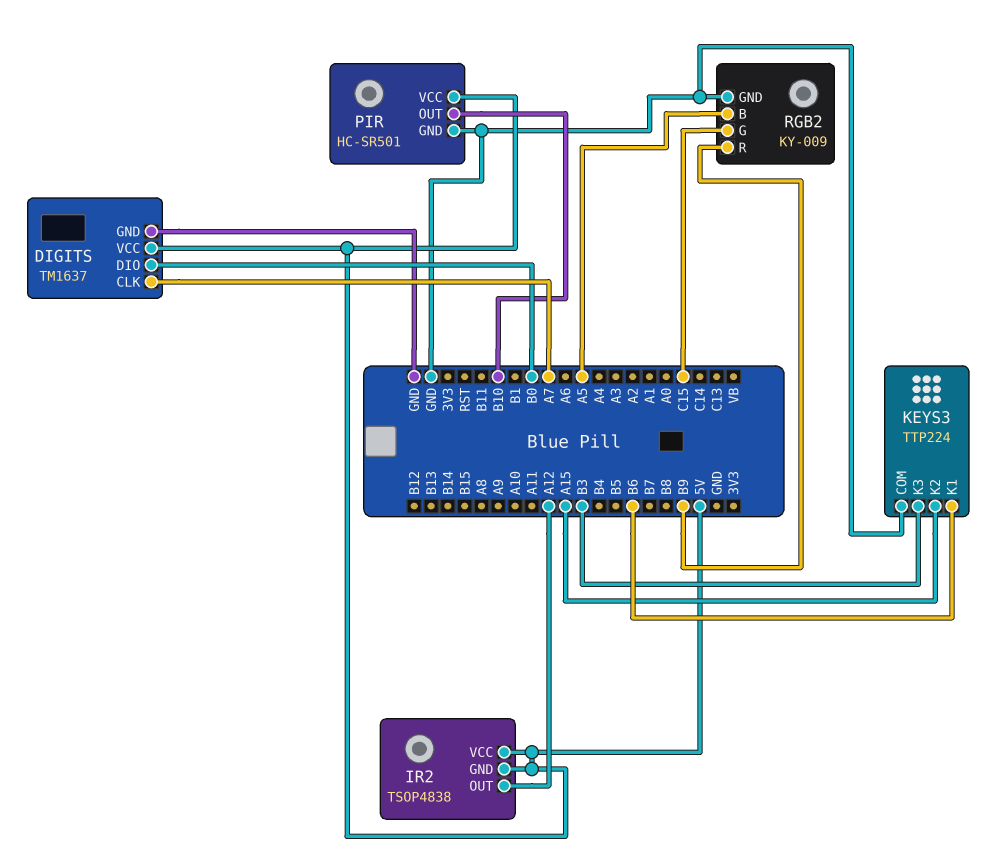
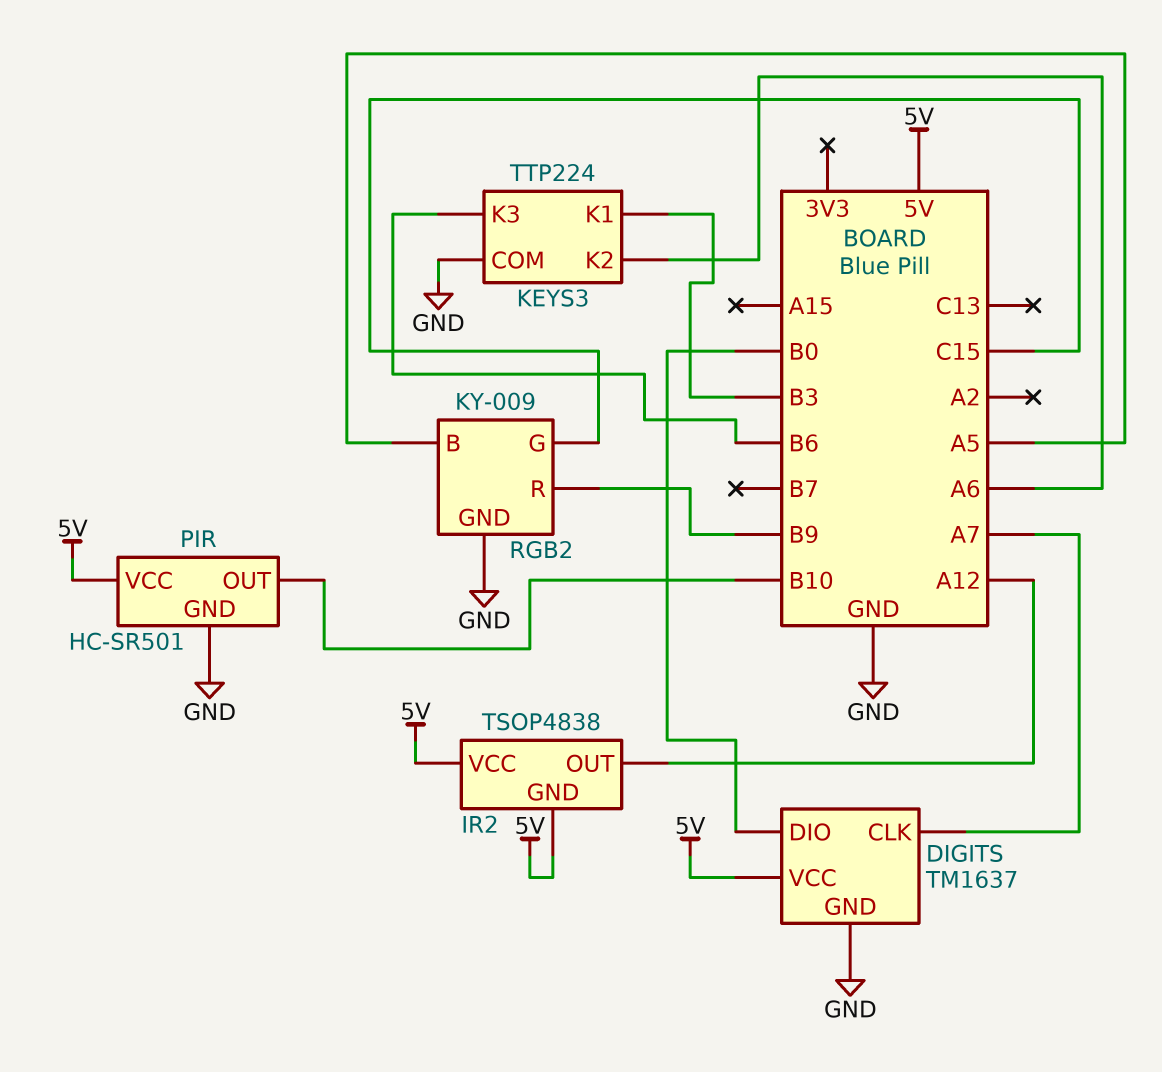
KEYS3 pin K1: B6 -> B3
KEYS3 pin K2: A15 -> A6
KEYS3 pin K3: B3 -> B6

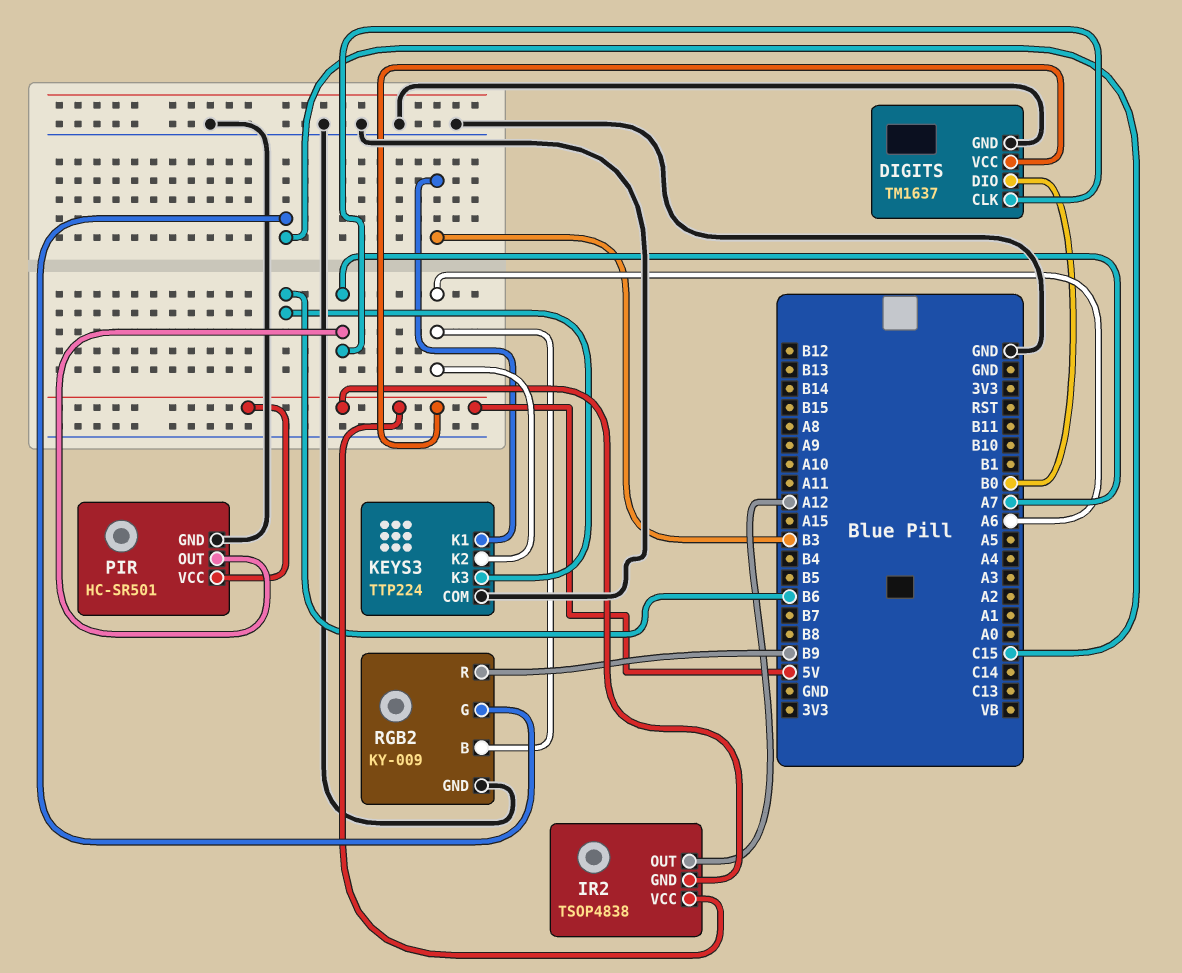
PIR pin OUT: B10 -> A7
RGB2 pin B: A5 -> A6

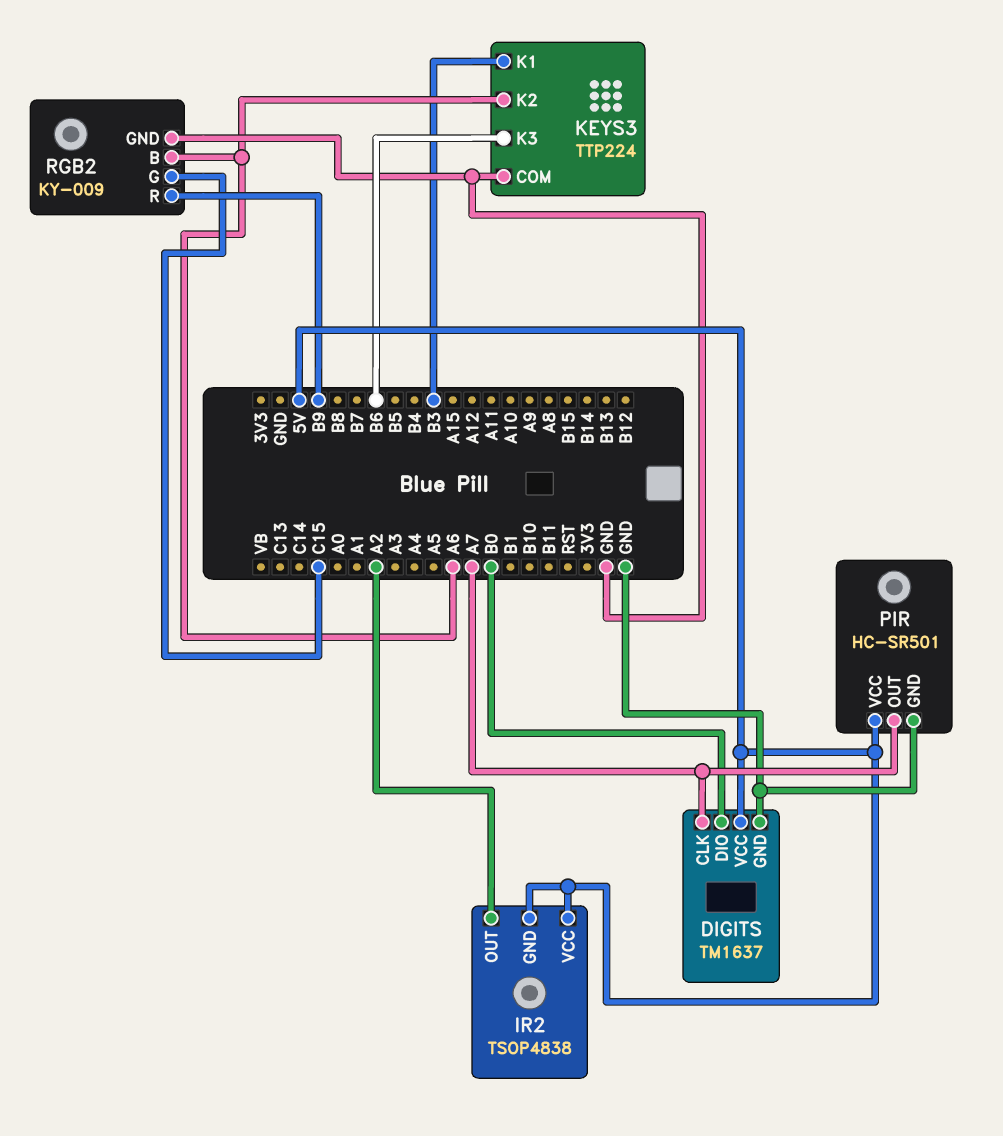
IR2 pin OUT: A12 -> A2

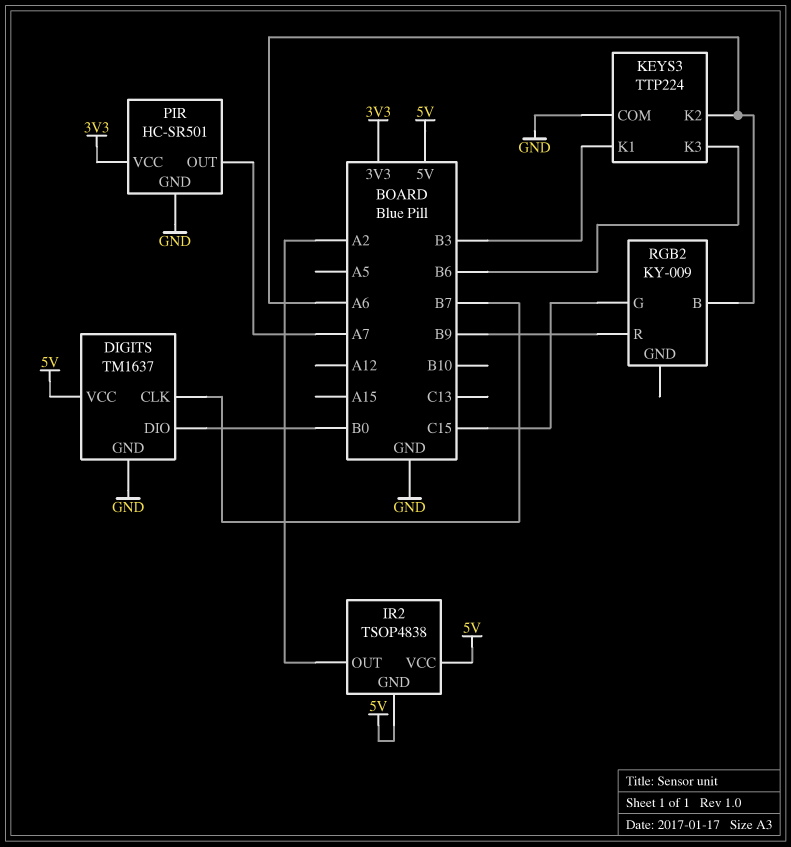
DIGITS pin CLK: A7 -> B7
PIR pin VCC: 5V -> 3V3
RGB2 pin GND: GND -> none

